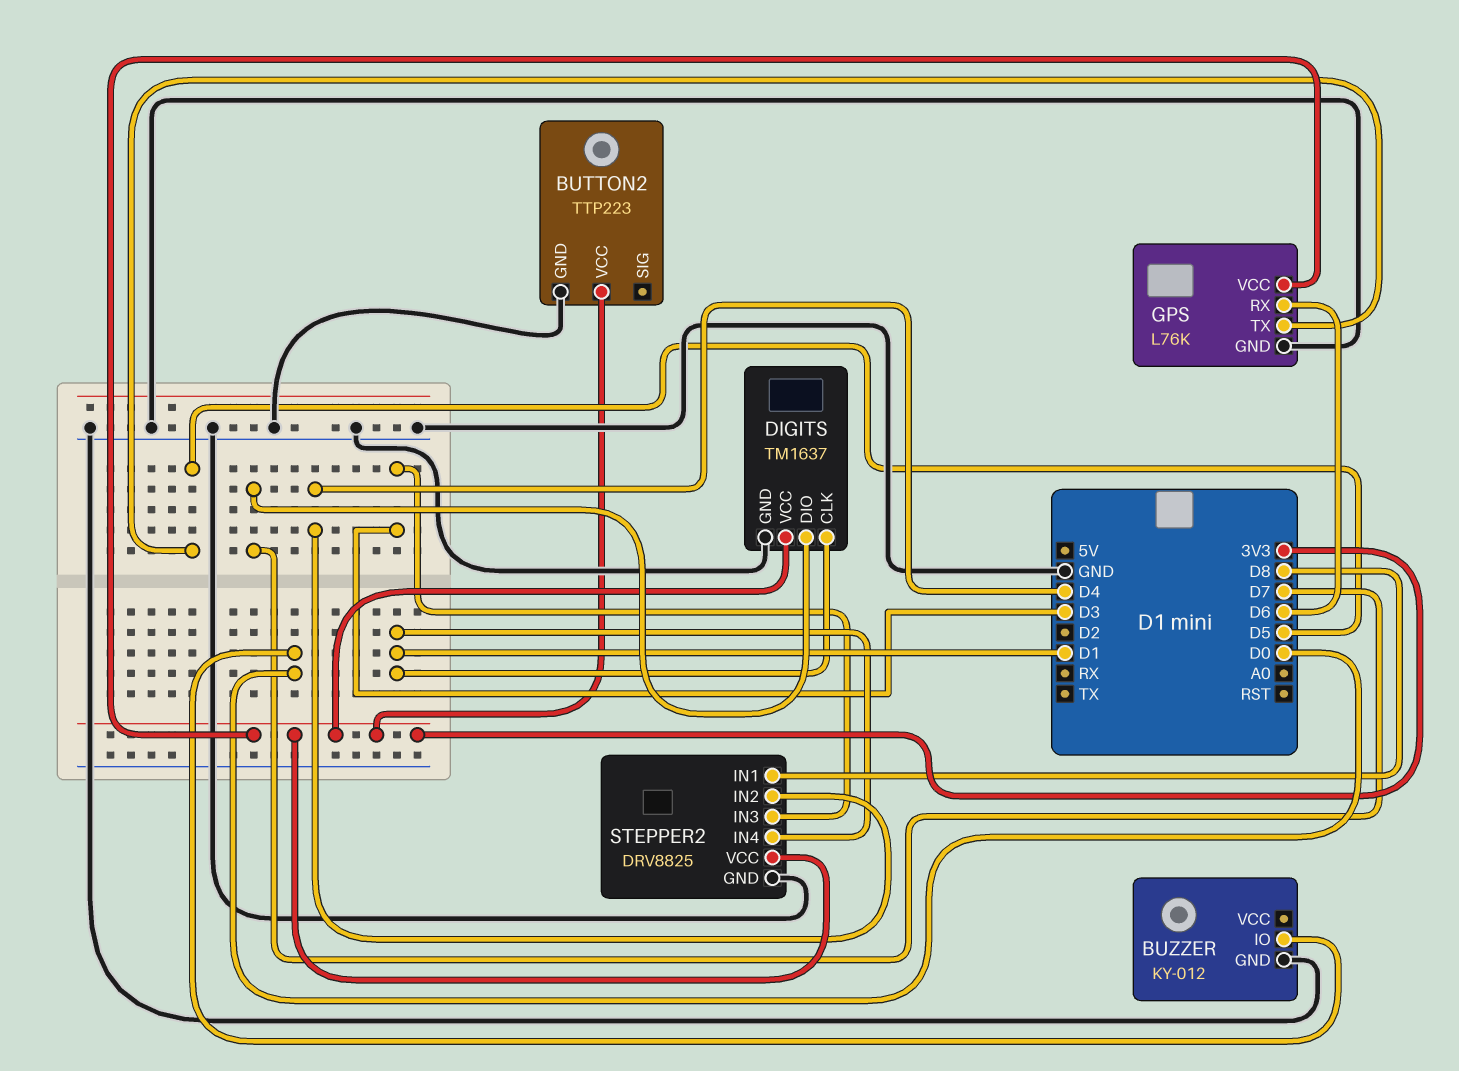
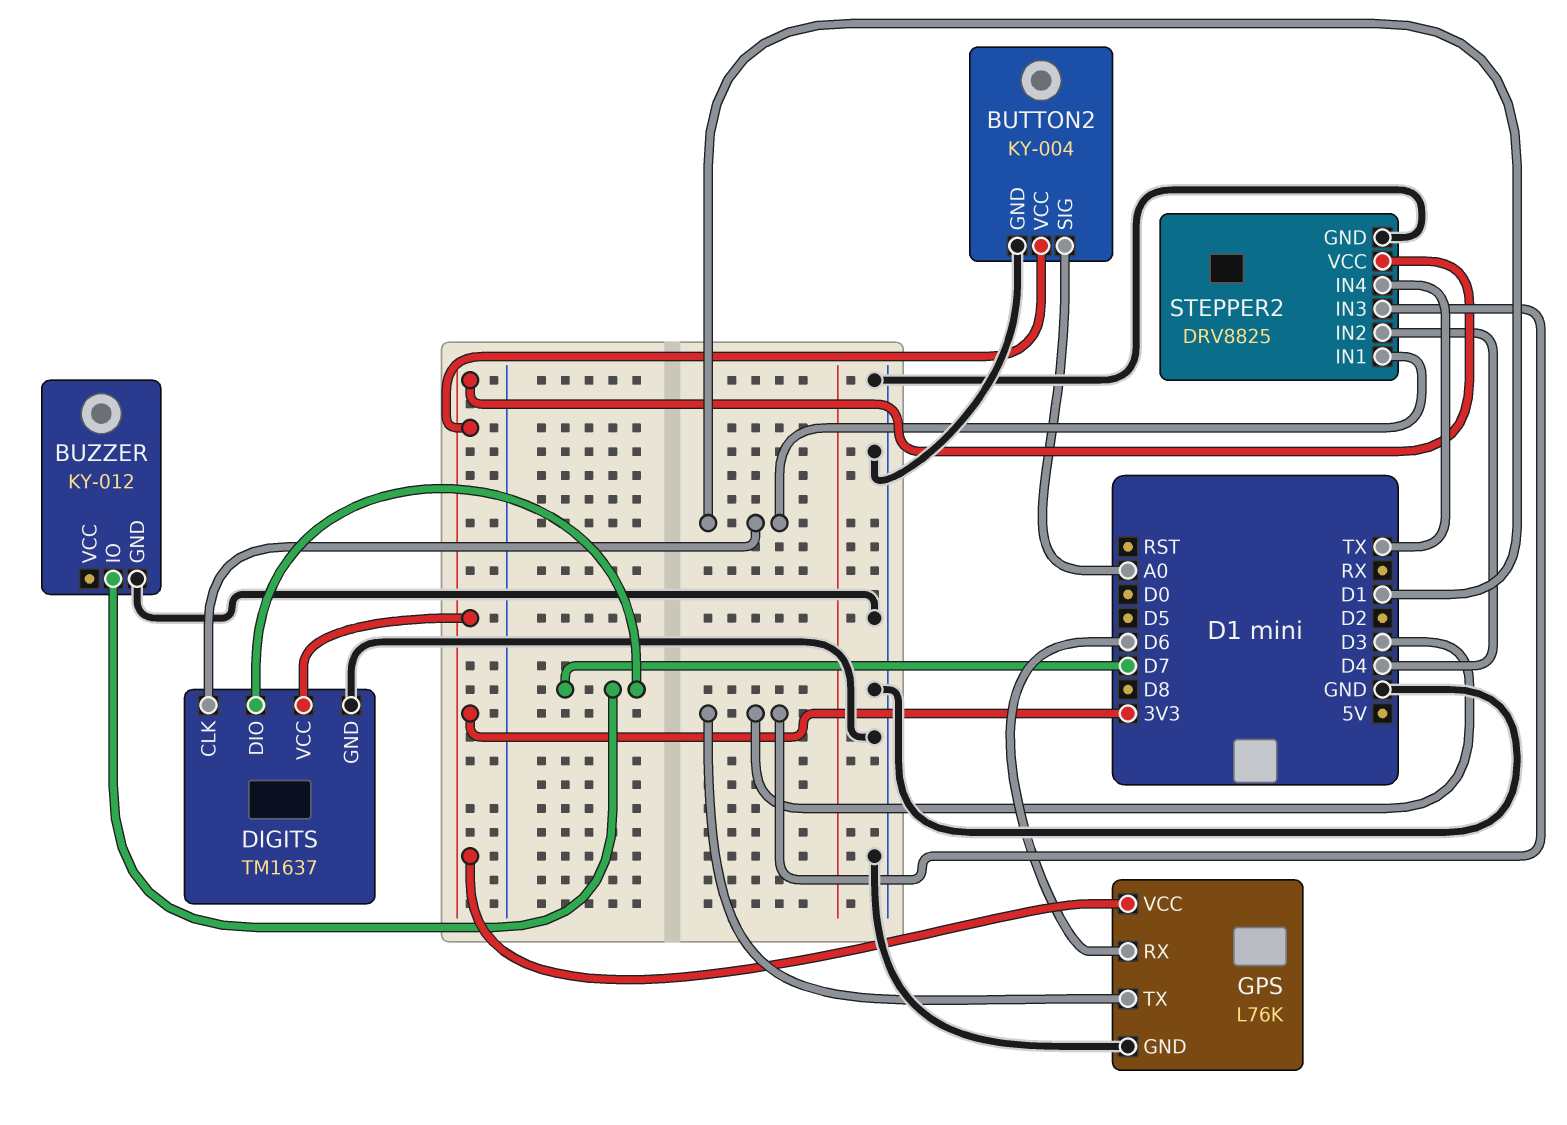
BUTTON2: TTP223 -> KY-004
BUTTON2 pin SIG: none -> A0
BUZZER pin IO: D0 -> D7
GPS pin TX: D5 -> D3
STEPPER2 pin IN1: D8 -> D1
STEPPER2 pin IN4: D1 -> TX

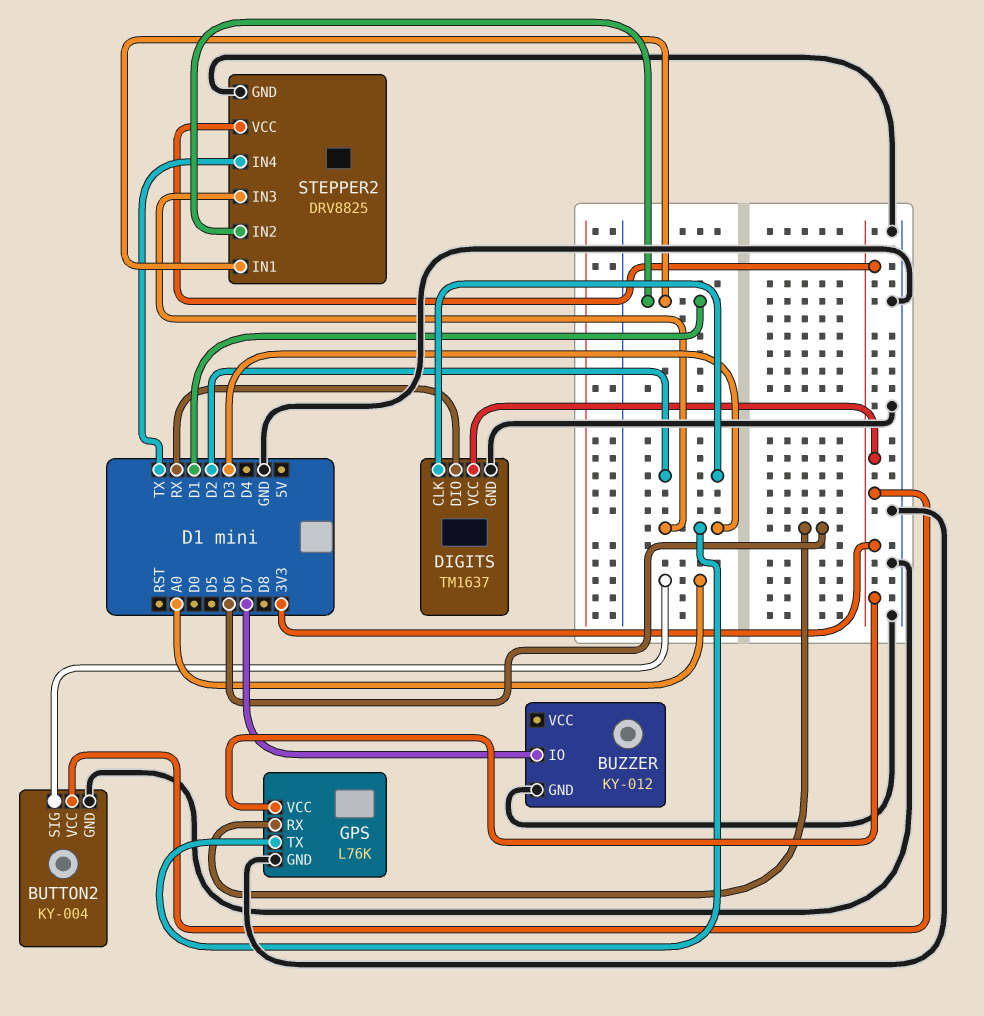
DIGITS pin CLK: D1 -> D2
DIGITS pin DIO: D7 -> RX
STEPPER2 pin IN2: D4 -> D1

